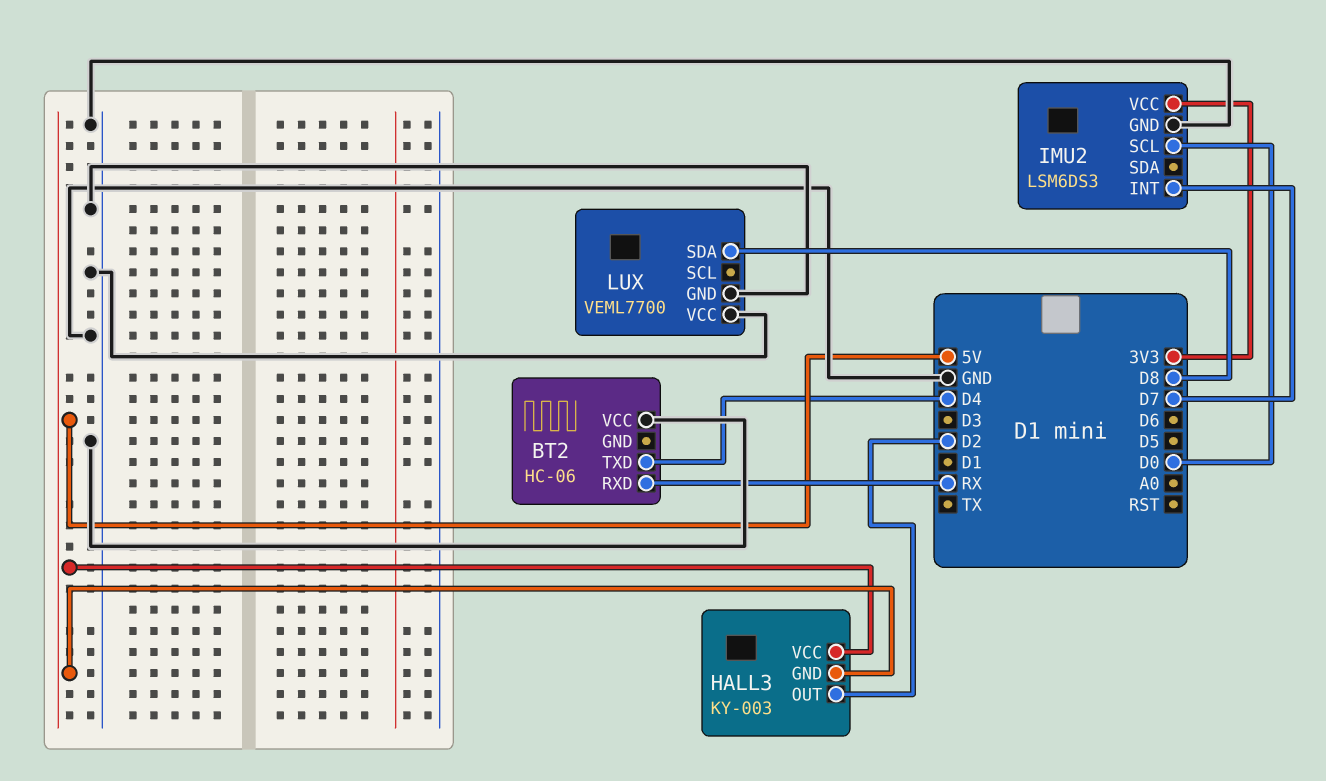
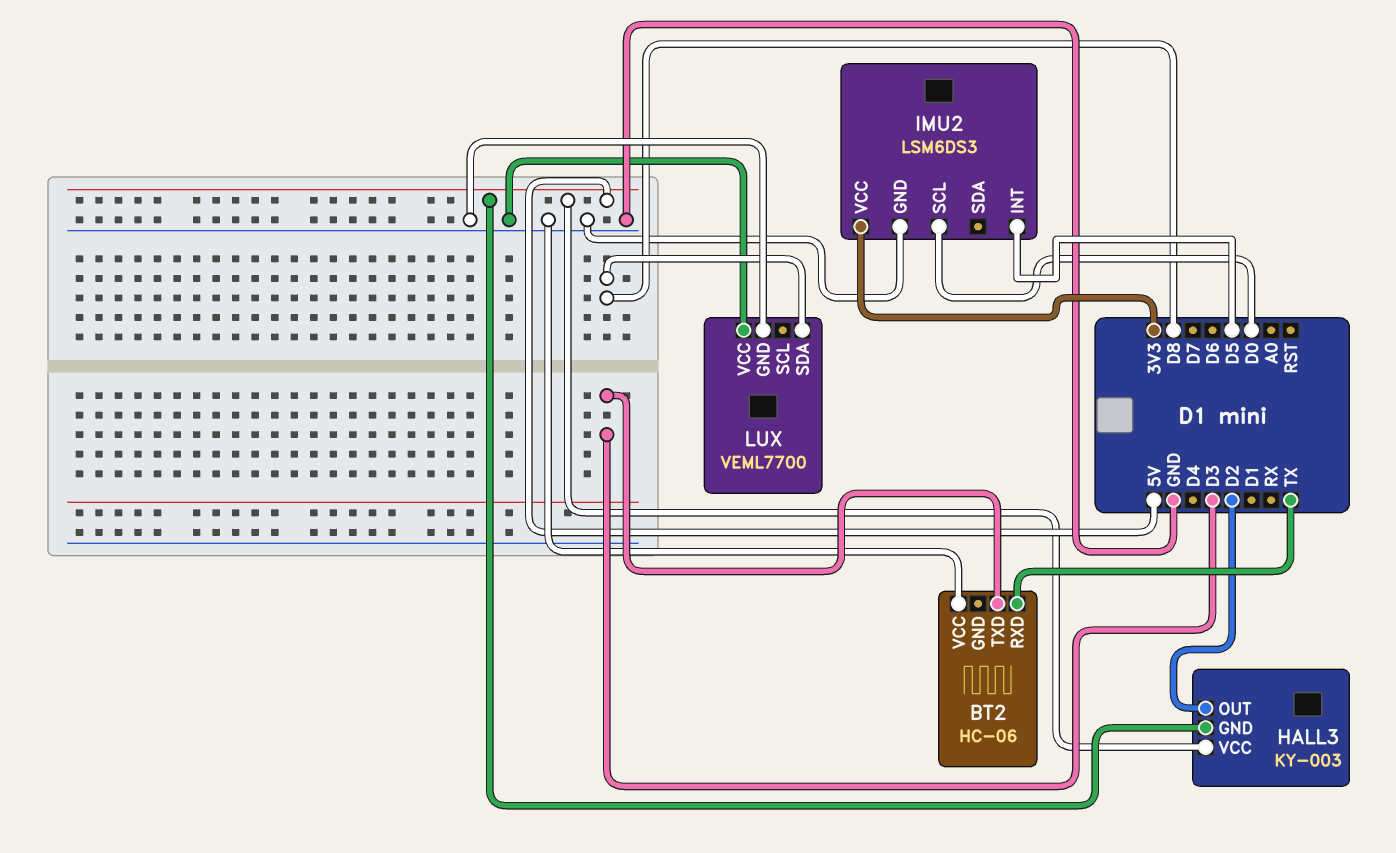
BT2 pin RXD: RX -> TX
BT2 pin TXD: D4 -> D3
IMU2 pin INT: D7 -> D5

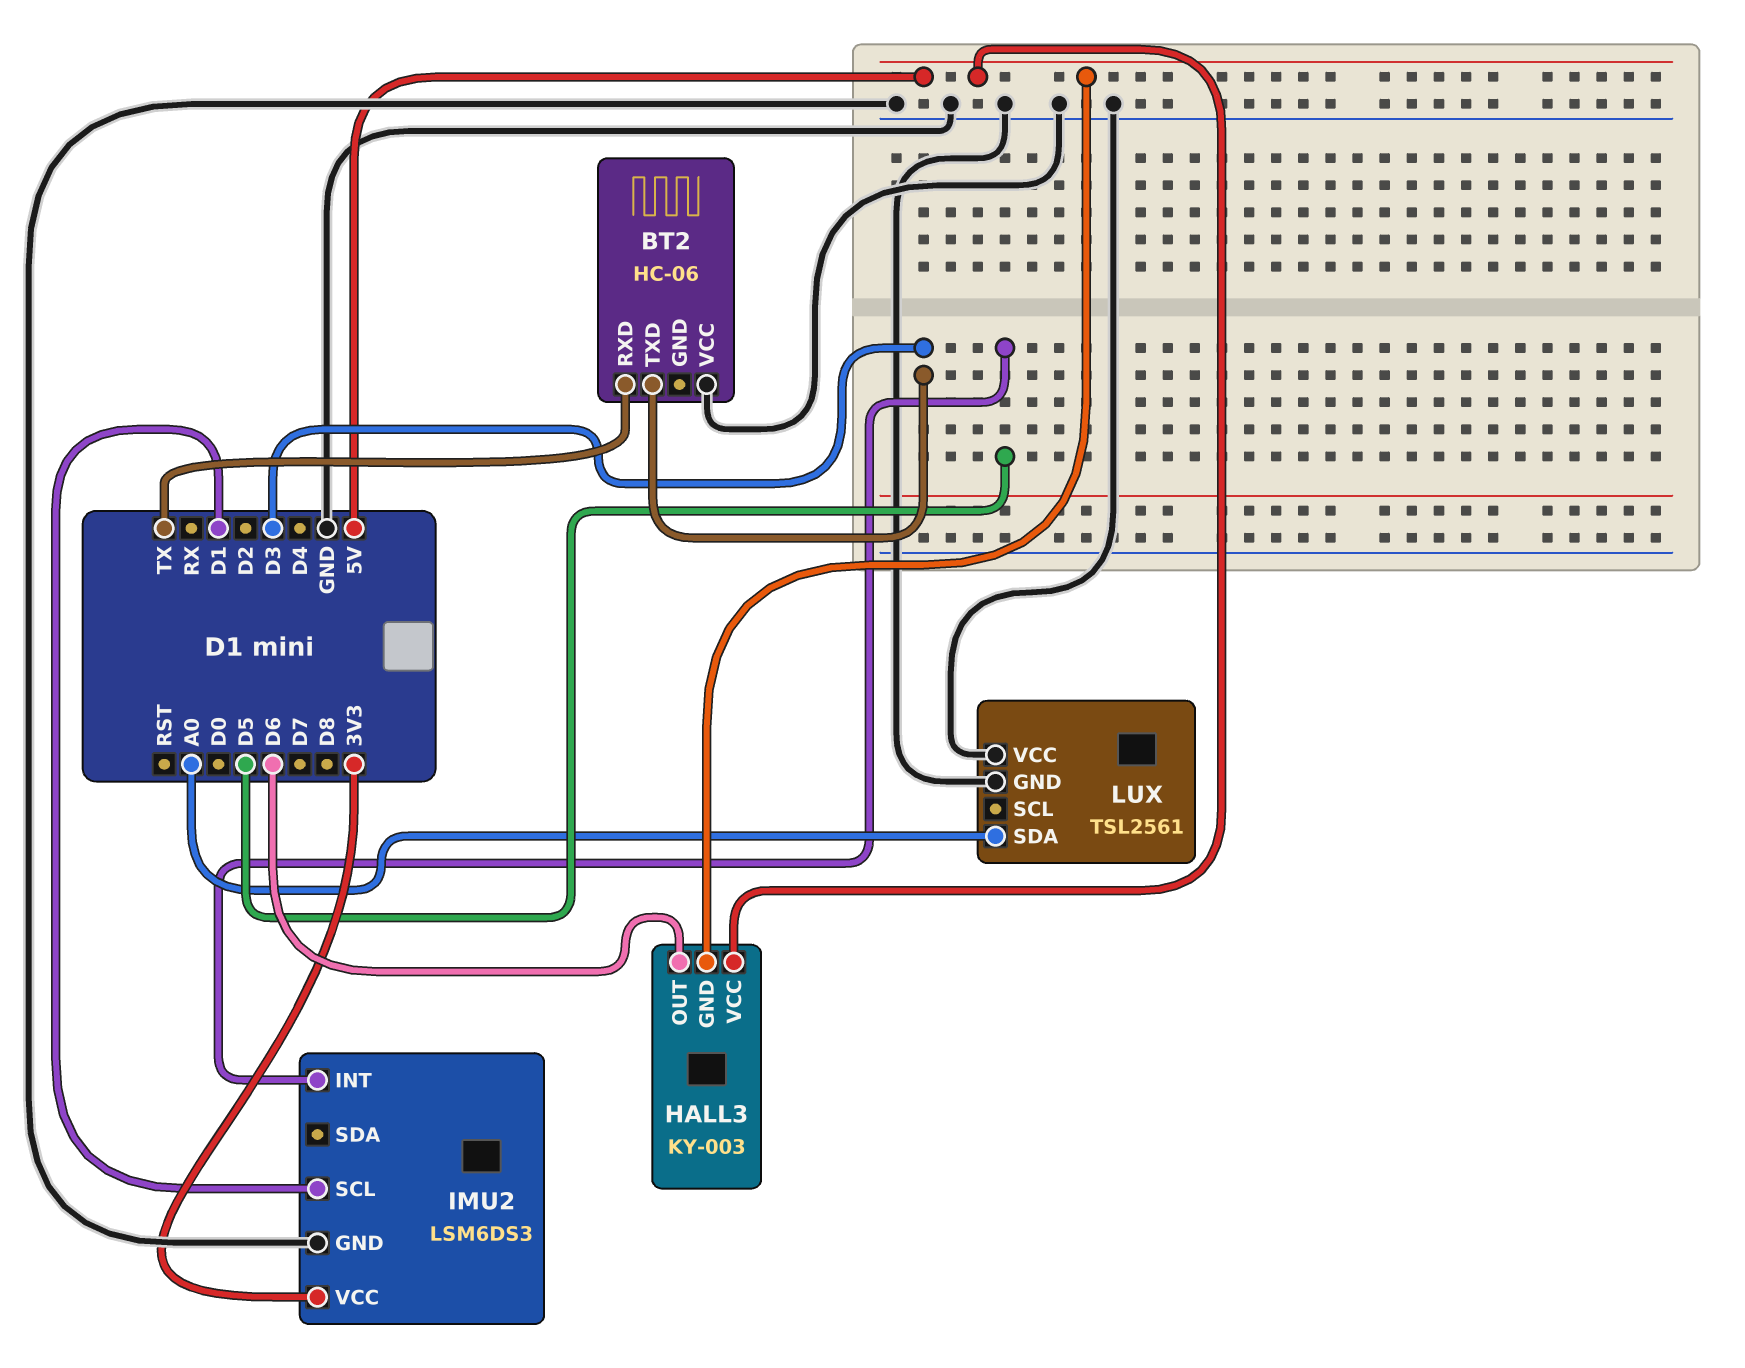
HALL3 pin OUT: D2 -> D6
IMU2 pin SCL: D0 -> D1
LUX: VEML7700 -> TSL2561
LUX pin SDA: D8 -> A0

